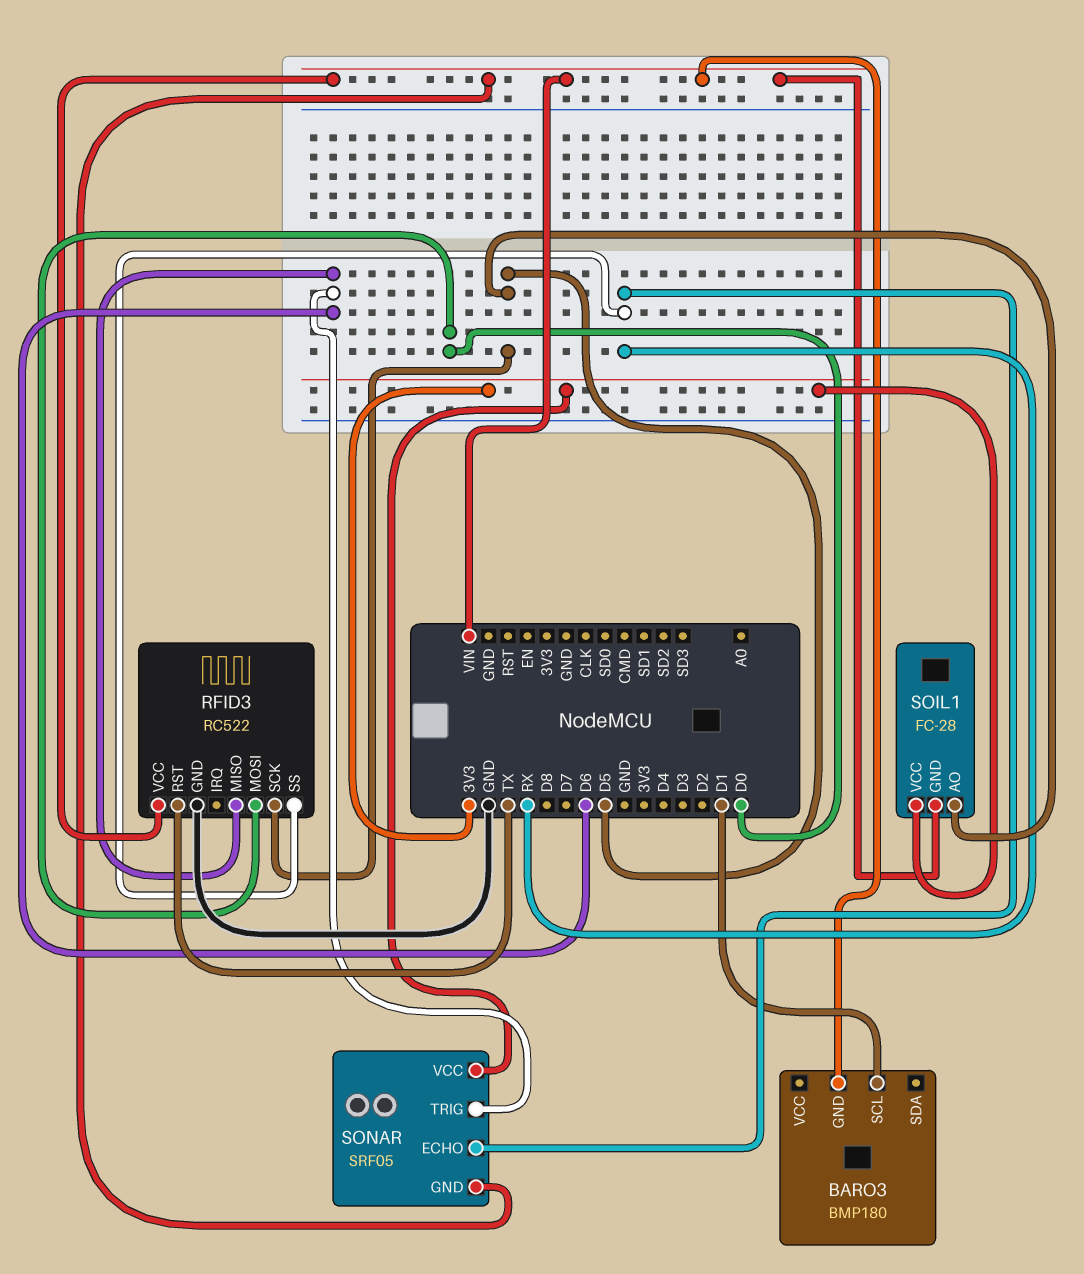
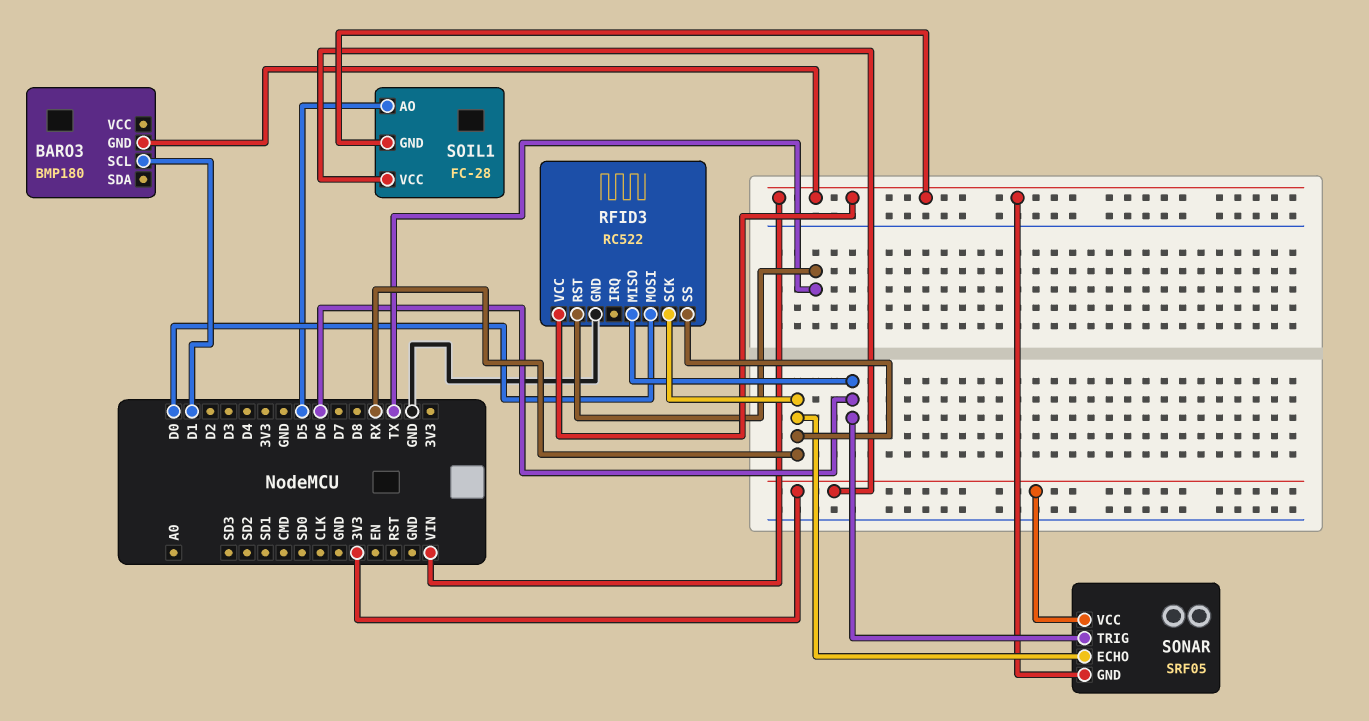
RFID3 pin SCK: D5 -> RX

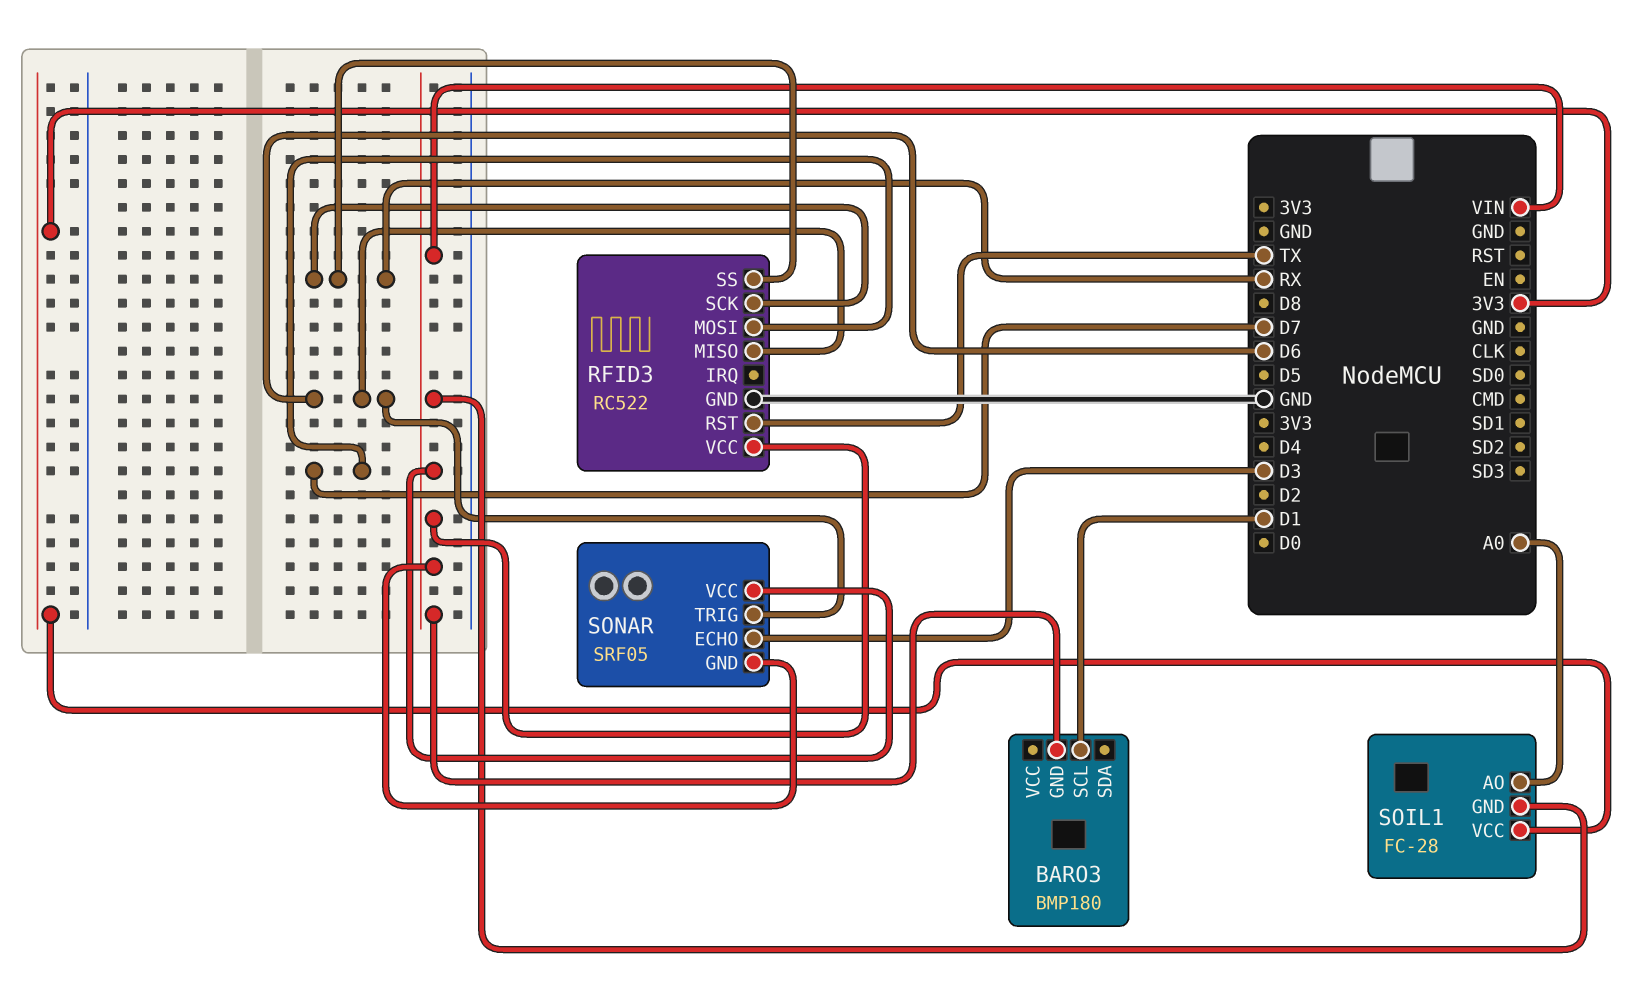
RFID3 pin MOSI: D0 -> D7
SOIL1 pin AO: D5 -> A0
SONAR pin ECHO: RX -> D3
SONAR pin VCC: 3V3 -> VIN

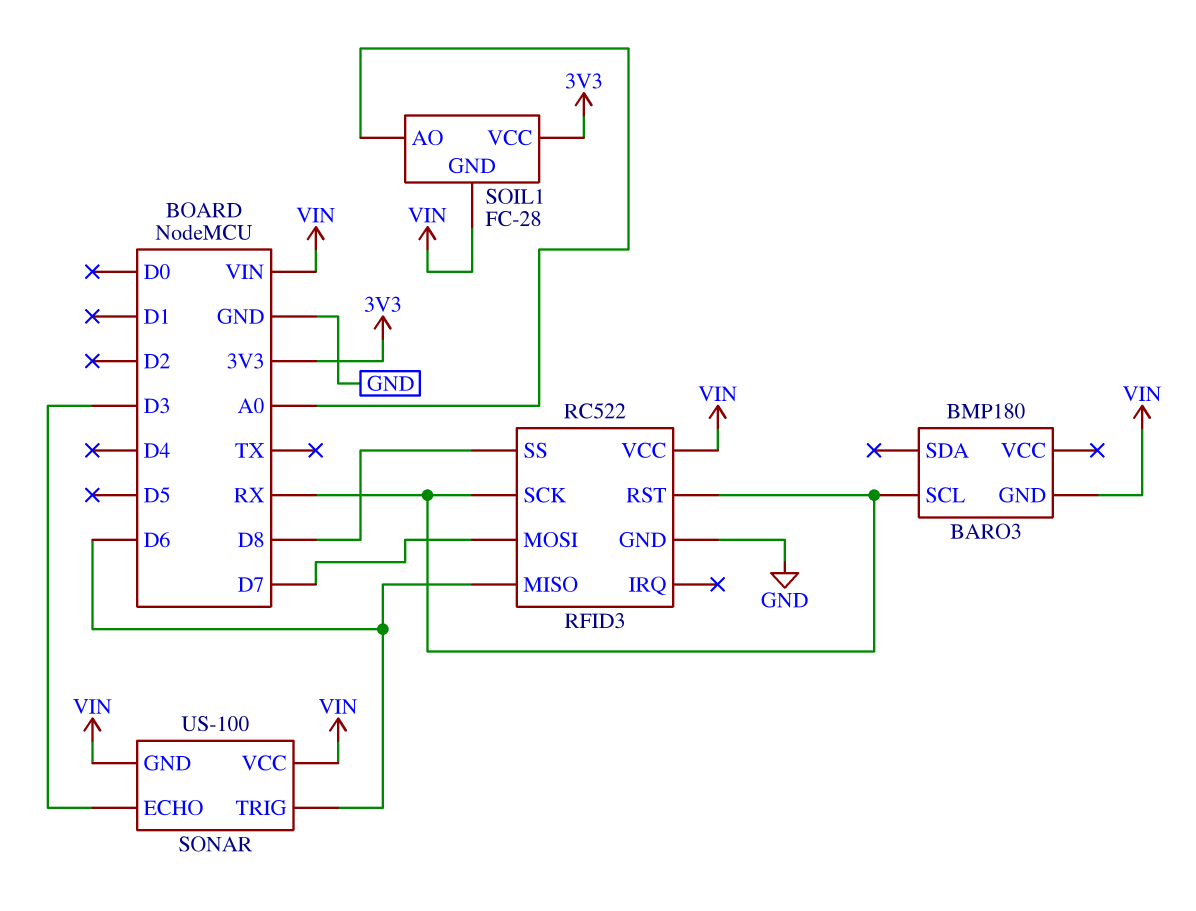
BARO3 pin SCL: D1 -> RX
RFID3 pin RST: TX -> RX
RFID3 pin SS: RX -> D8
SONAR: SRF05 -> US-100

